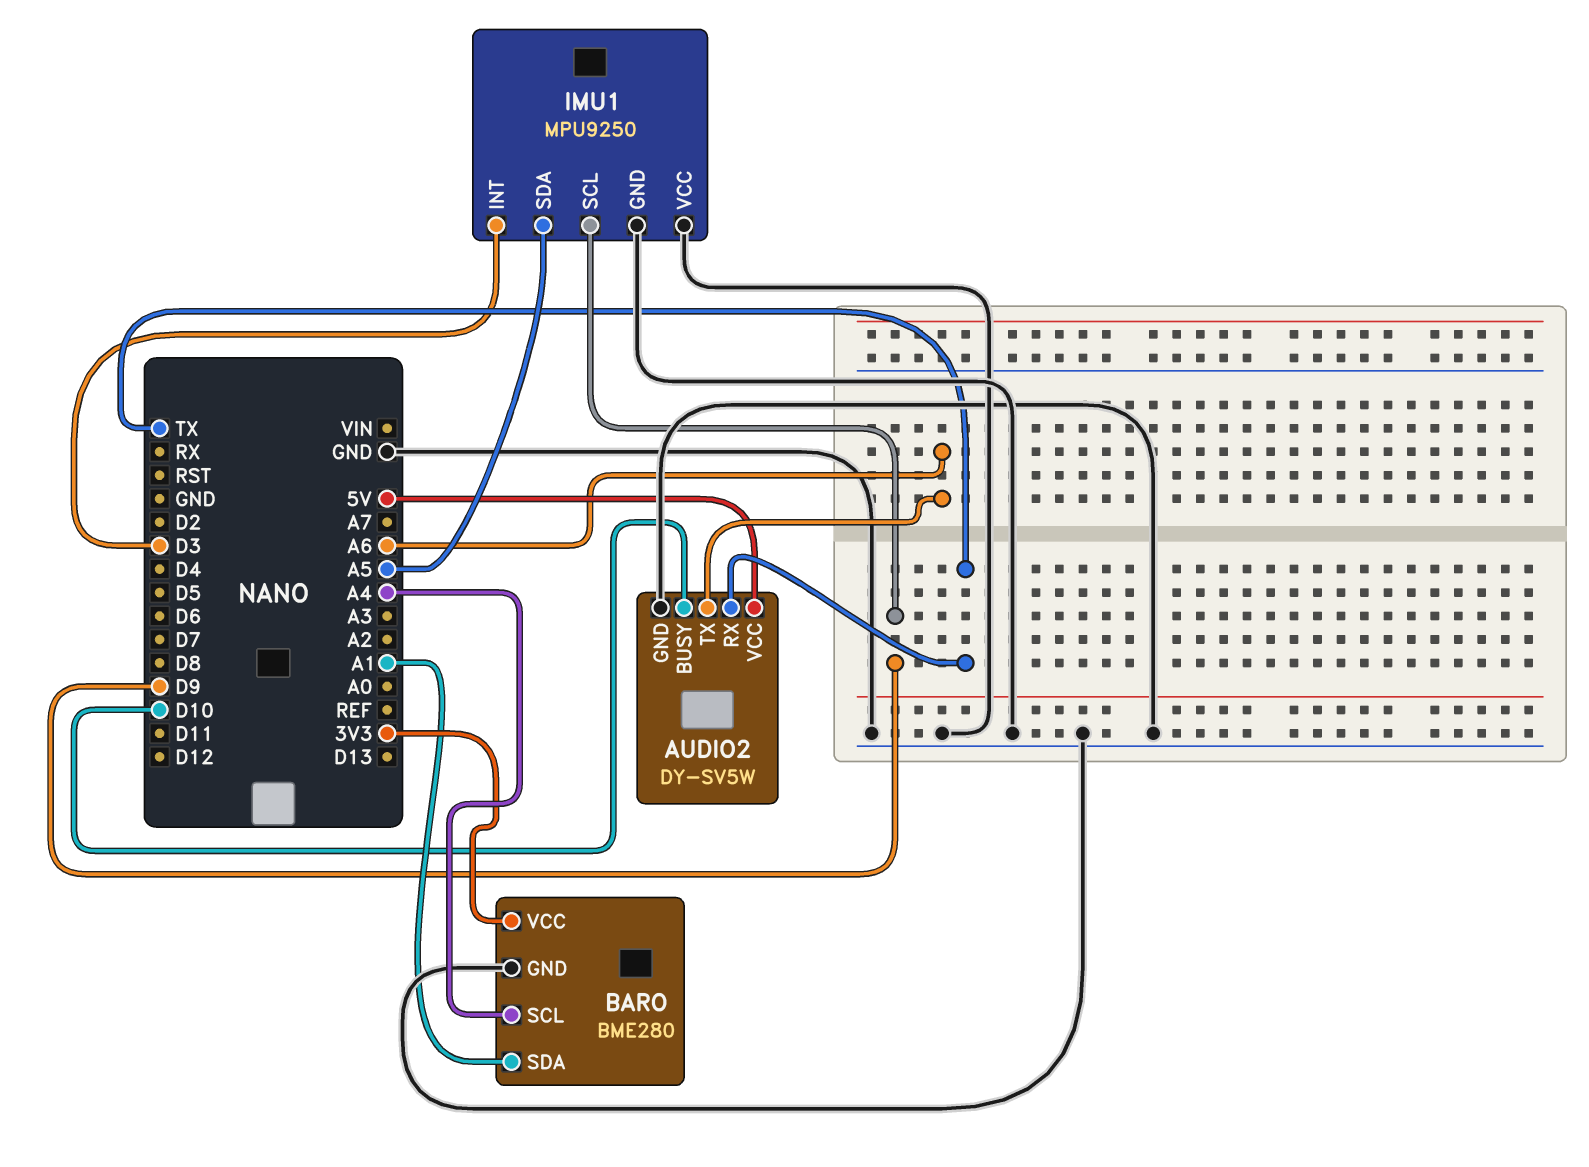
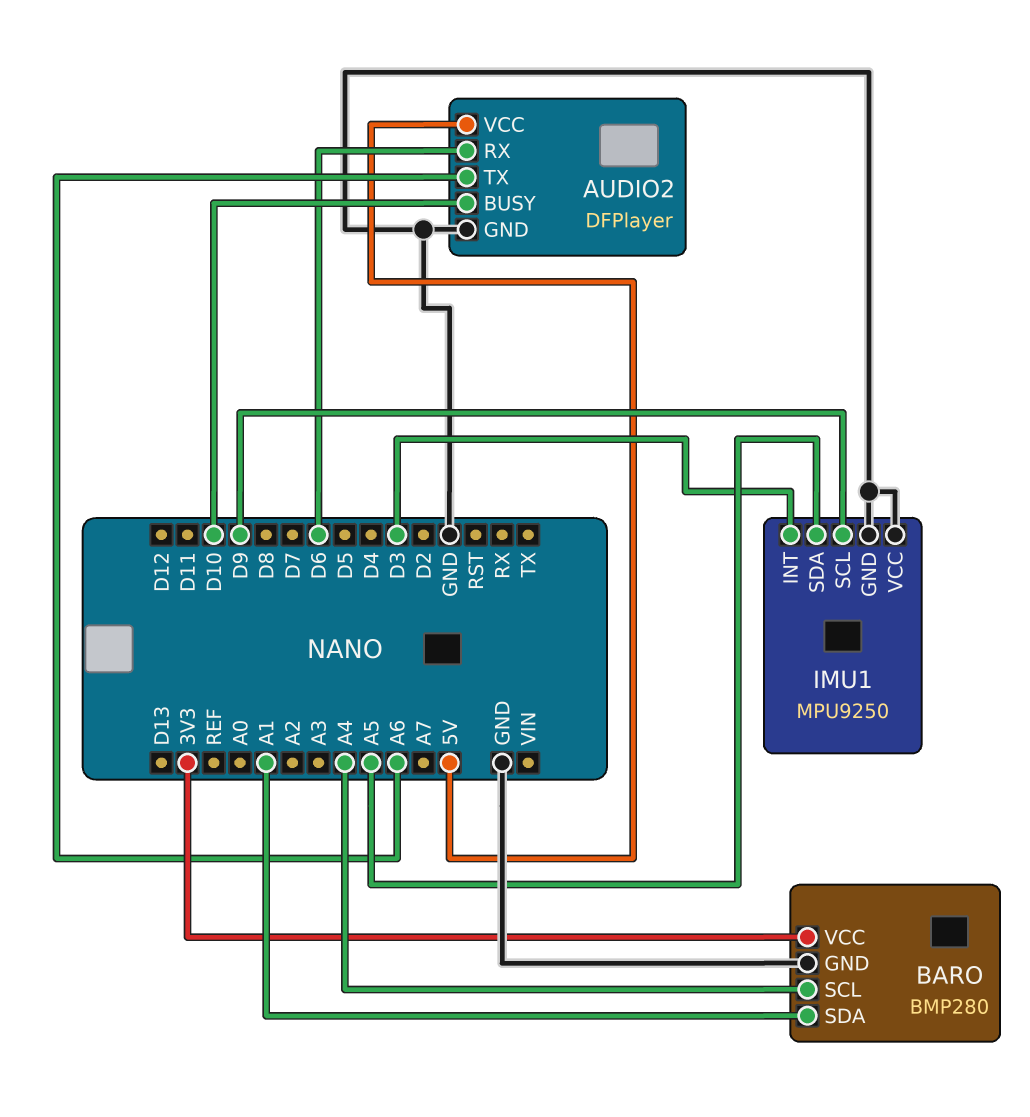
AUDIO2: DY-SV5W -> DFPlayer
AUDIO2 pin RX: TX -> D6
BARO: BME280 -> BMP280

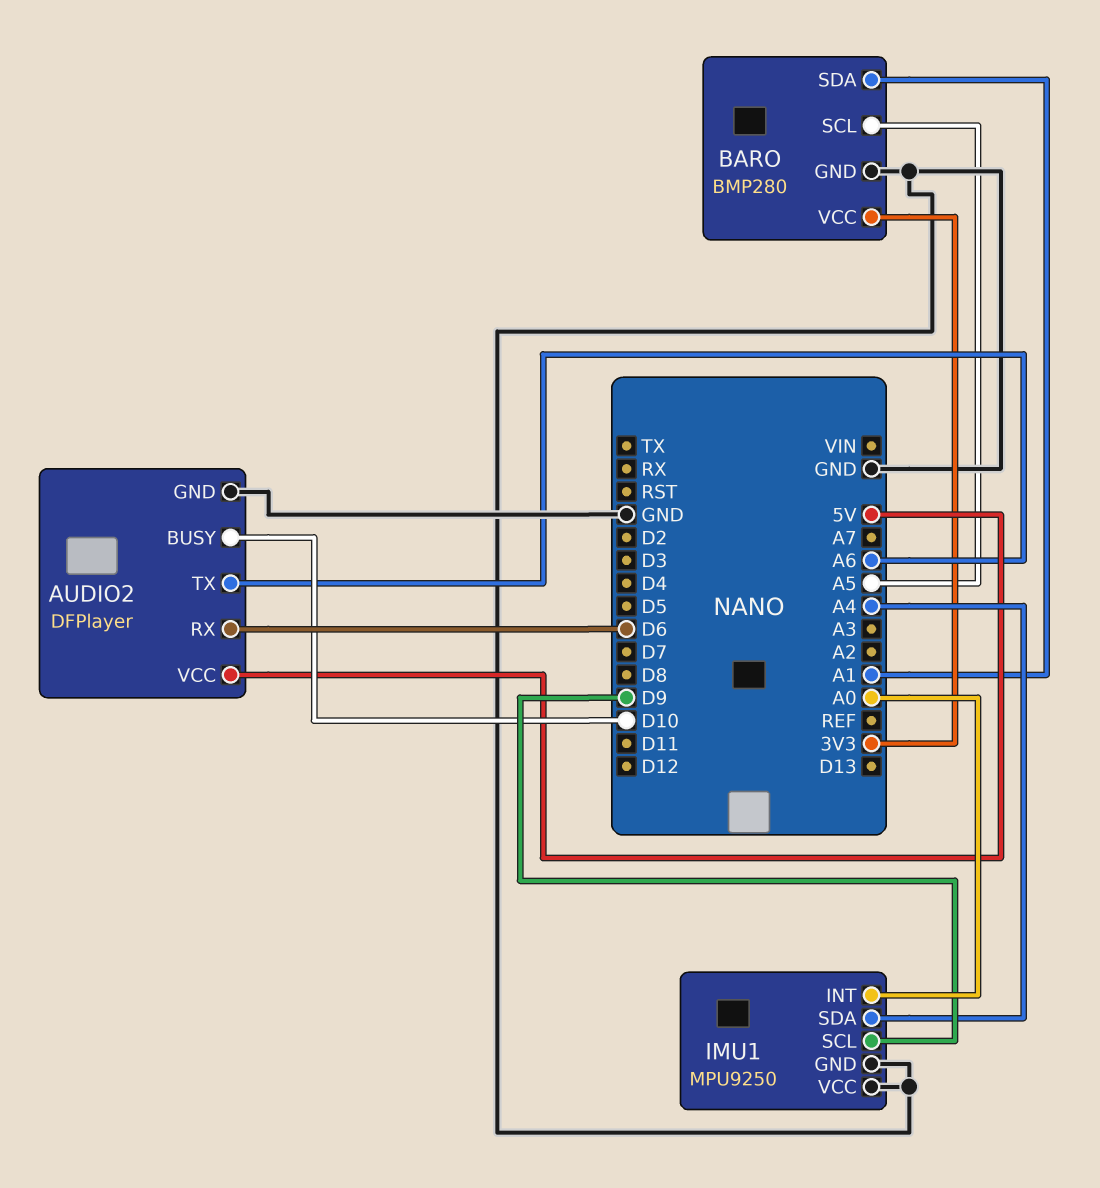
BARO pin SCL: A4 -> A5
IMU1 pin INT: D3 -> A0
IMU1 pin SDA: A5 -> A4

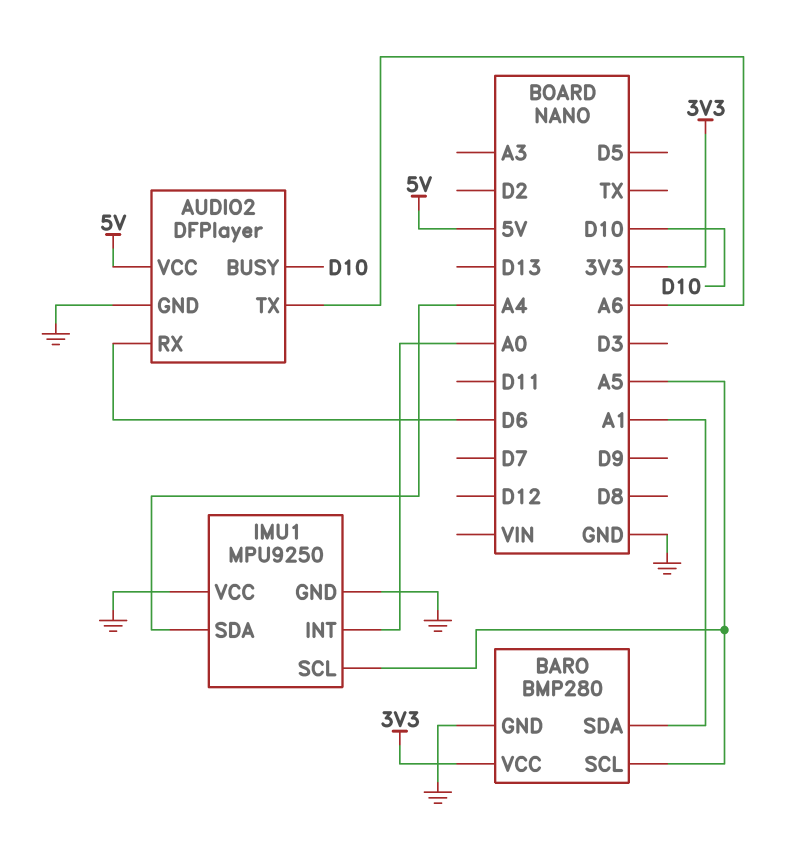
IMU1 pin SCL: D9 -> A5

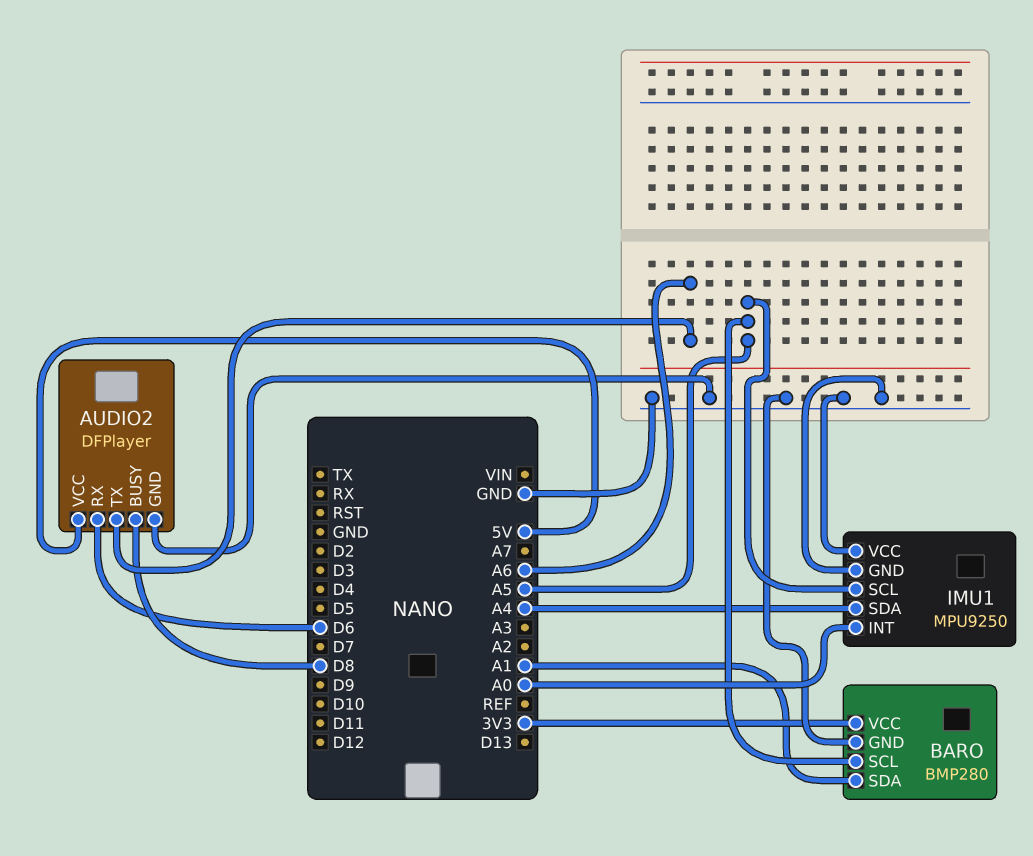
AUDIO2 pin BUSY: D10 -> D8

